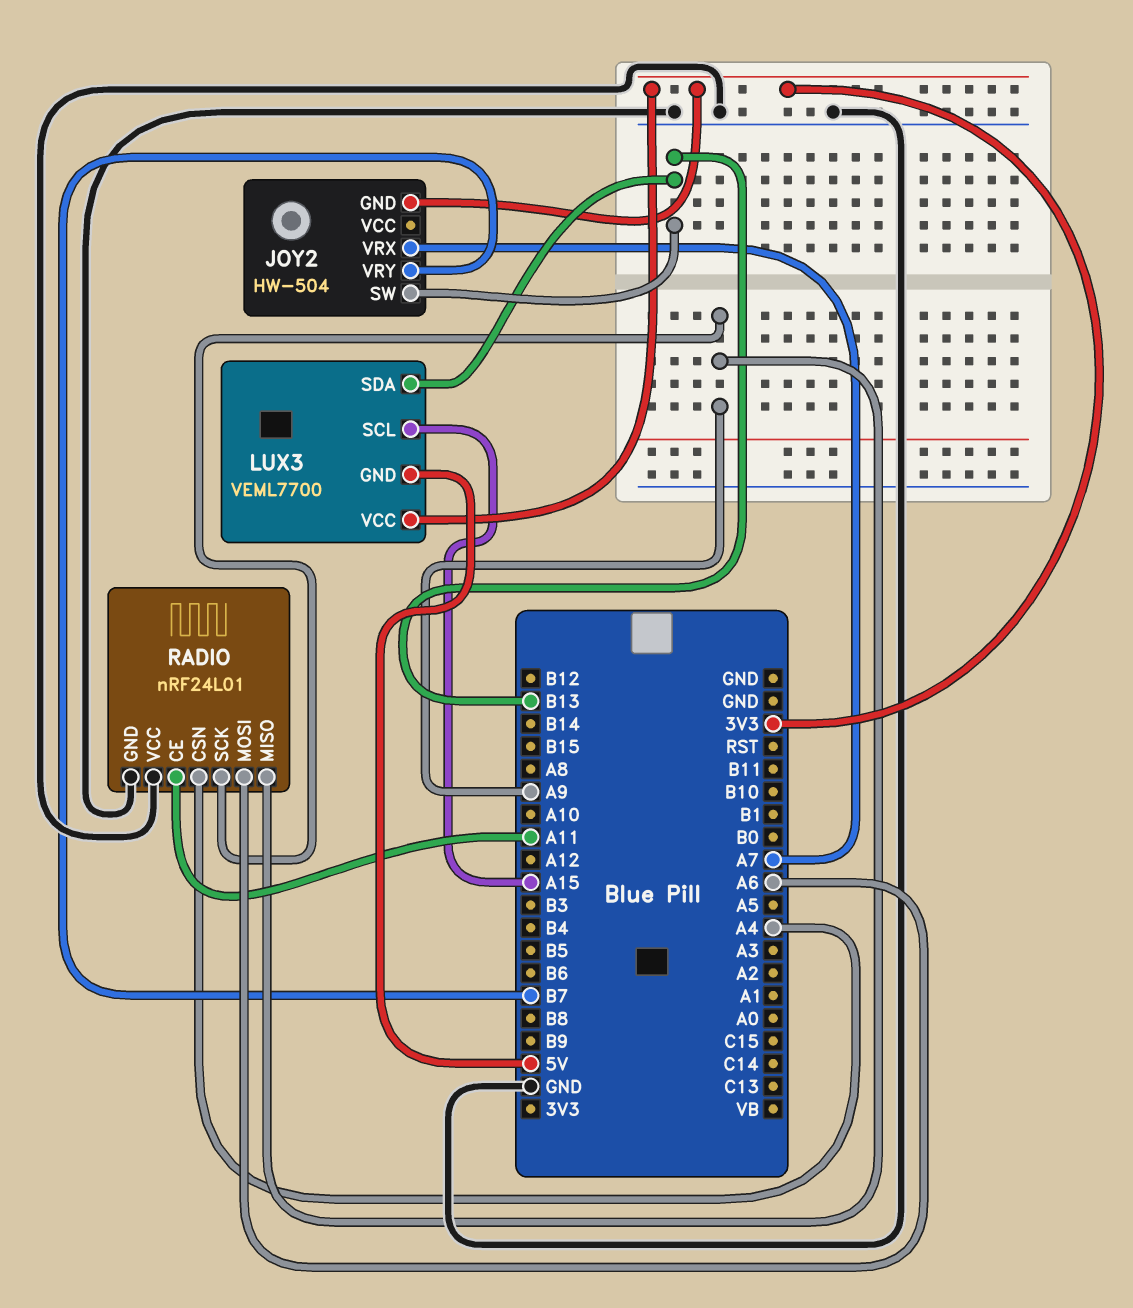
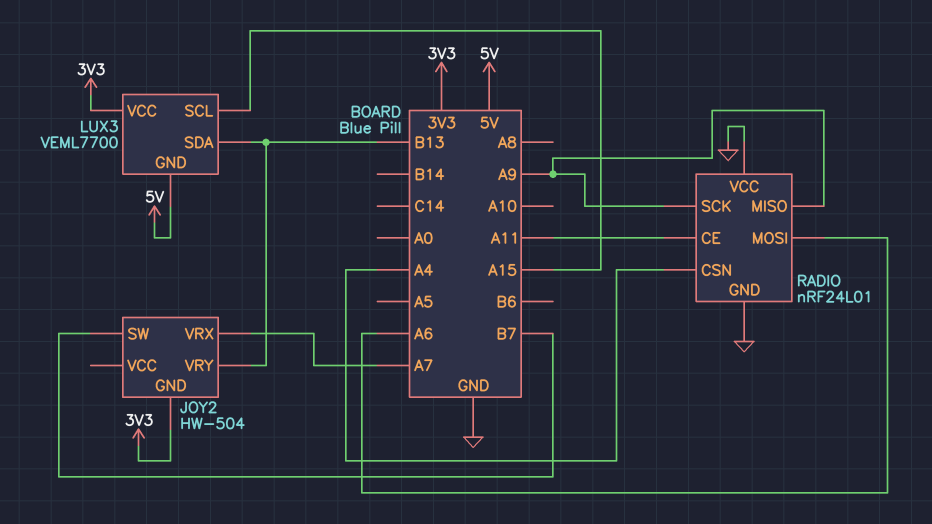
JOY2 pin SW: B13 -> B7
JOY2 pin VRY: B7 -> B13

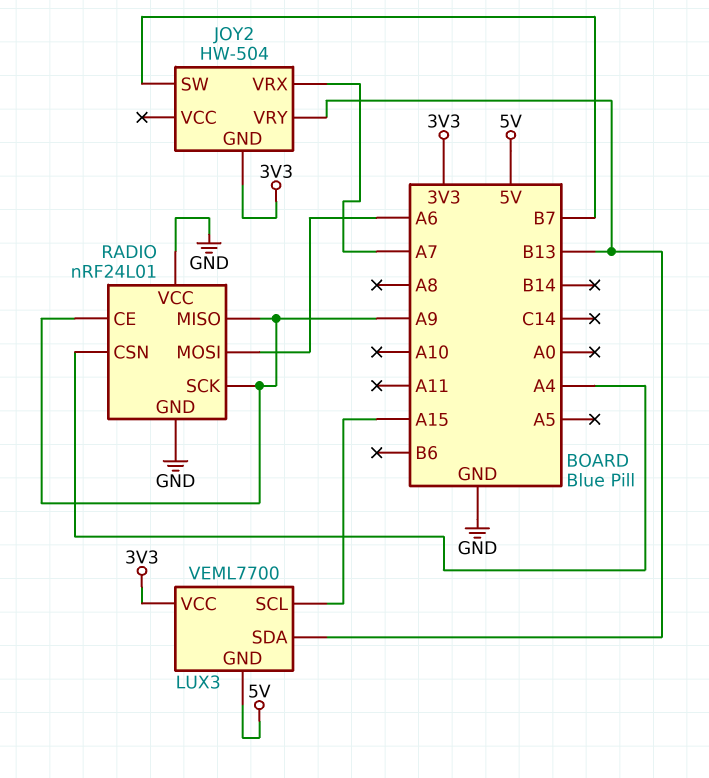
RADIO pin CE: A11 -> A9

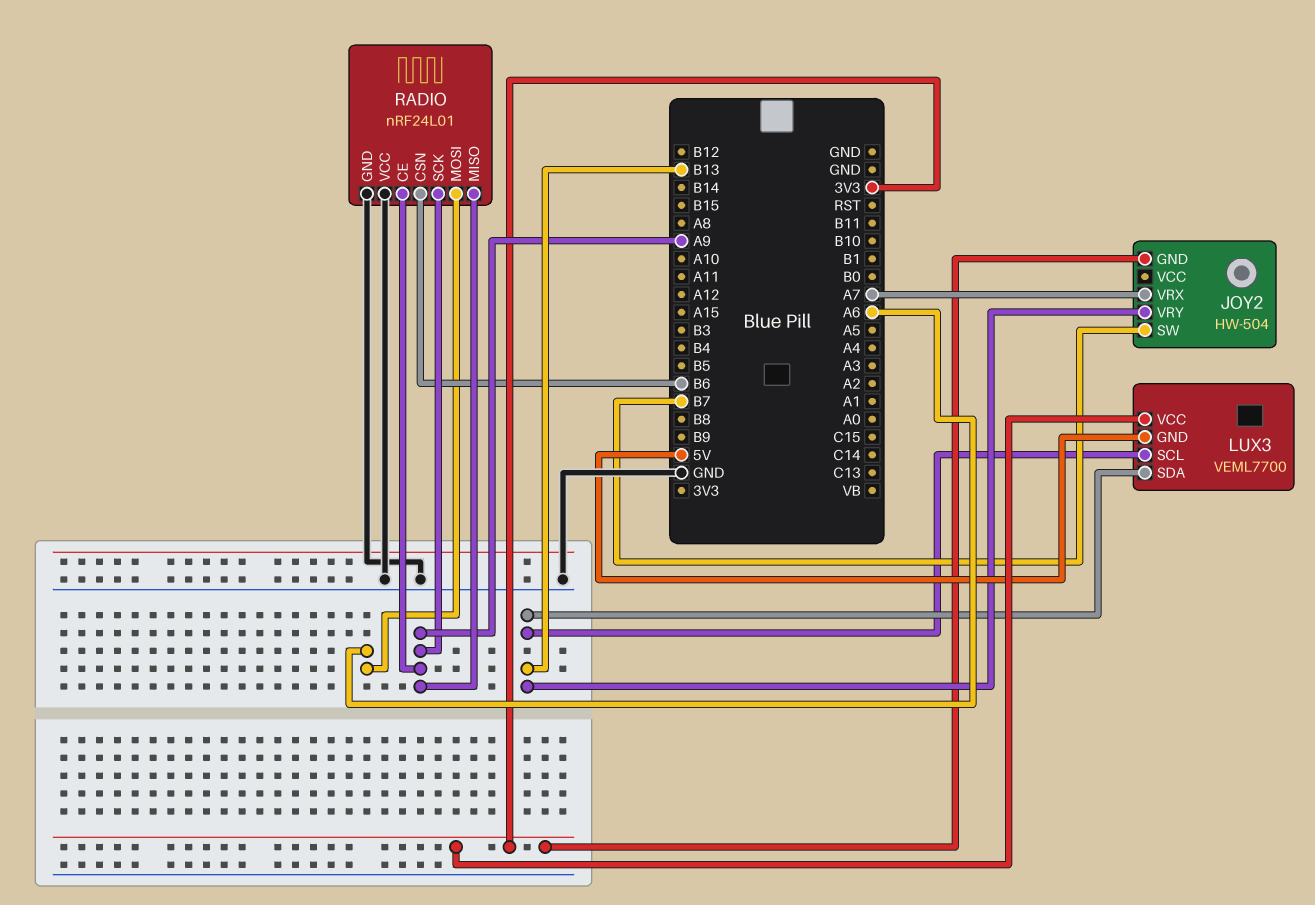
LUX3 pin SCL: A15 -> B13
RADIO pin CSN: A4 -> B6

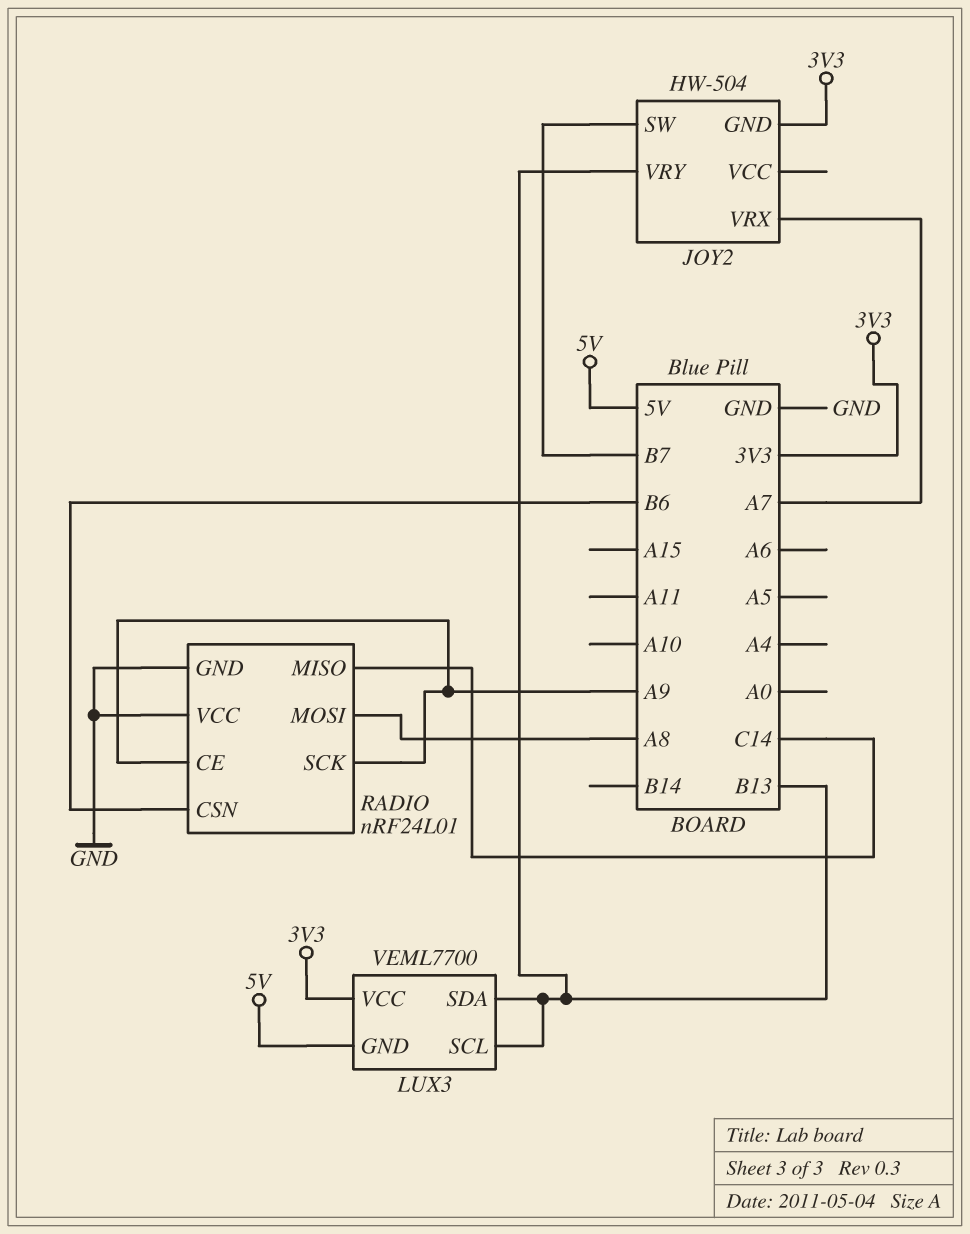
RADIO pin MISO: A9 -> C14
RADIO pin MOSI: A6 -> A8

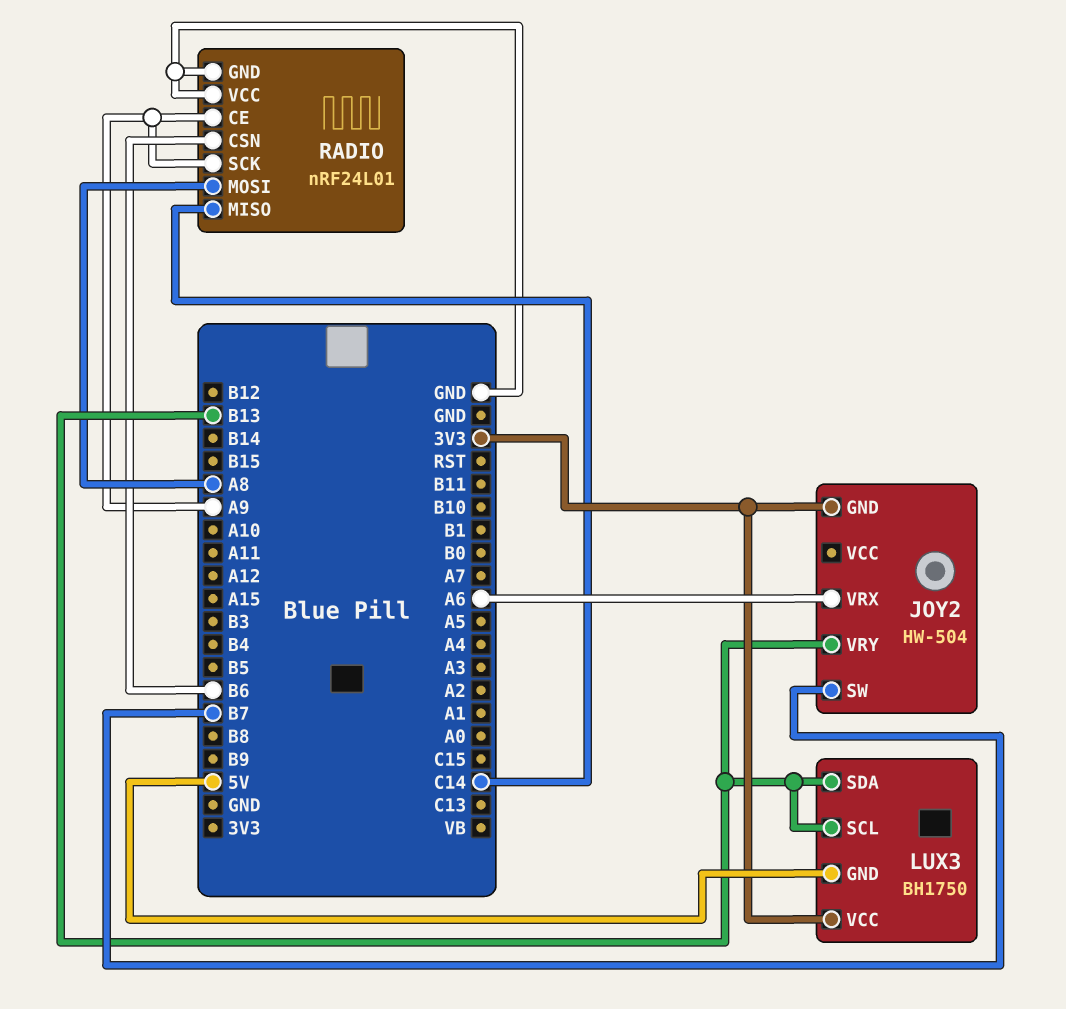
JOY2 pin VRX: A7 -> A6
LUX3: VEML7700 -> BH1750

